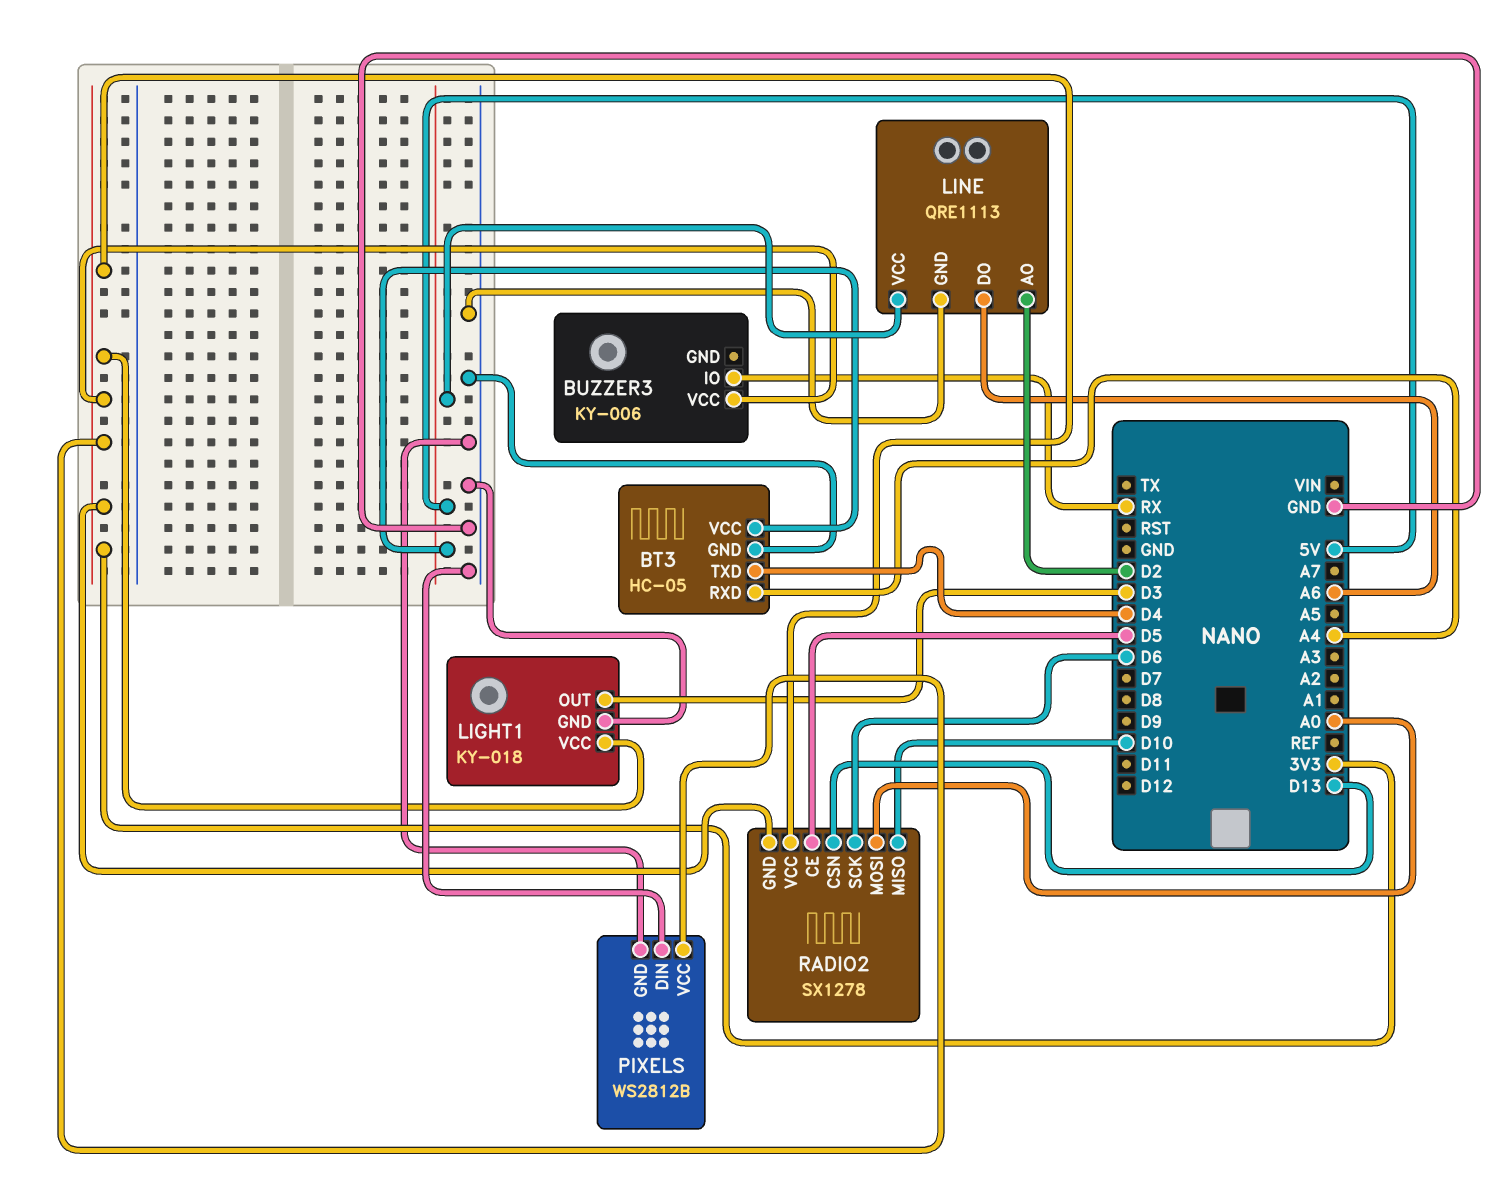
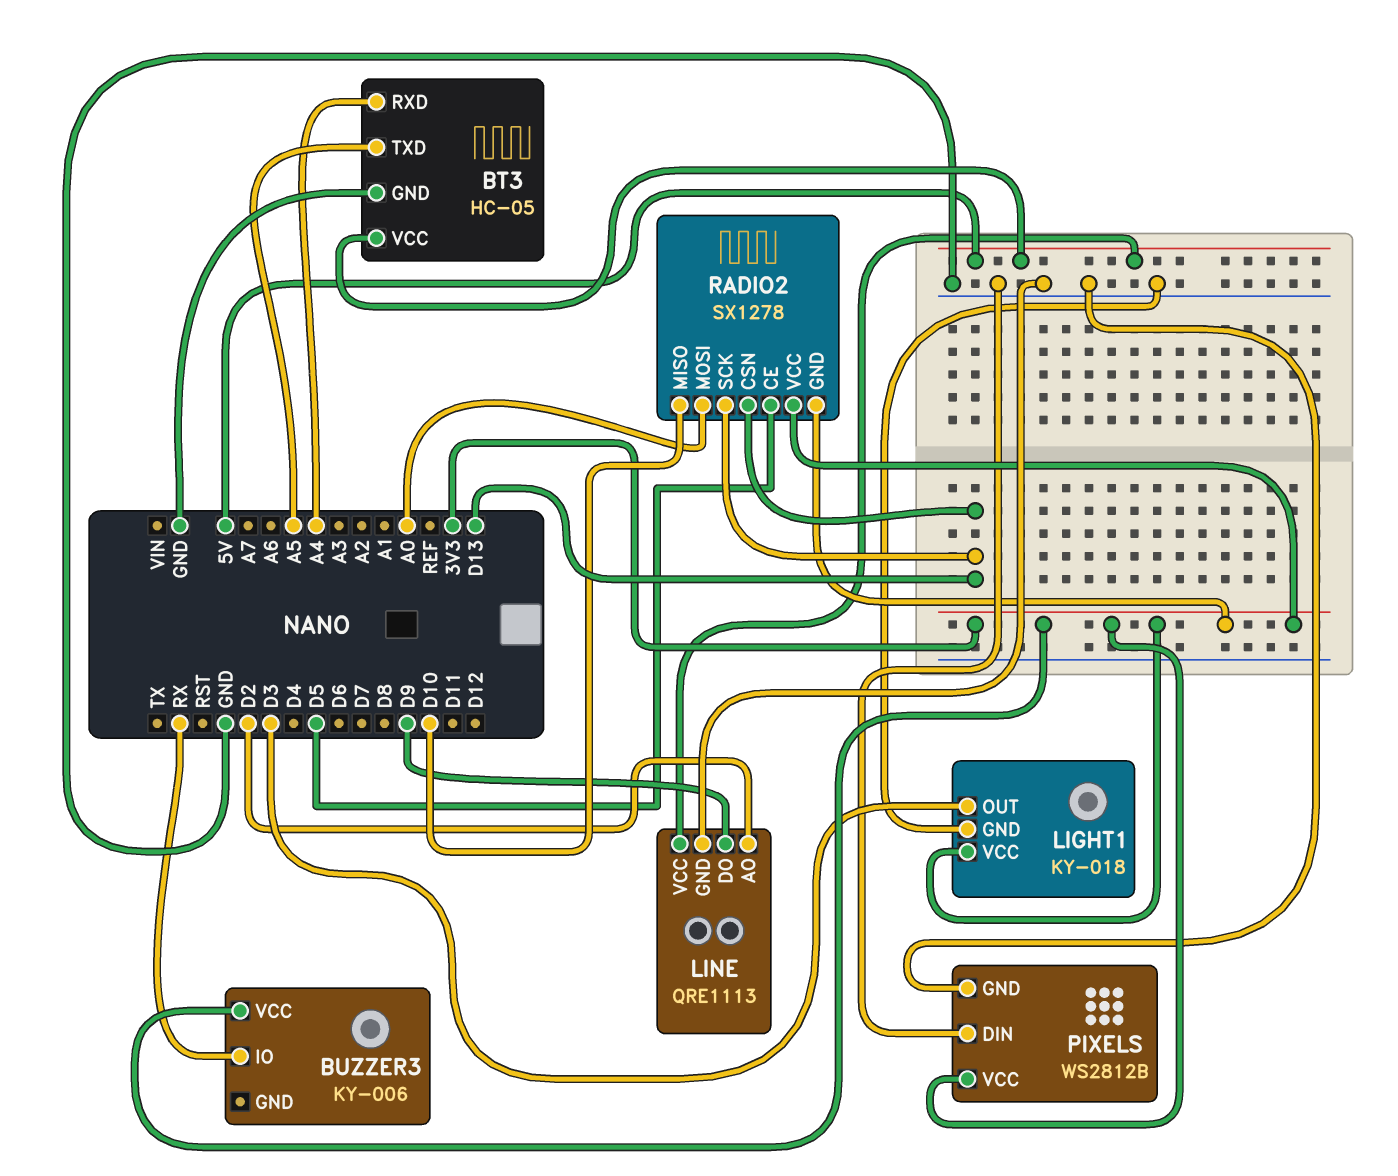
BT3 pin TXD: D4 -> A5
LINE pin DO: A6 -> D9
RADIO2 pin SCK: D6 -> D13

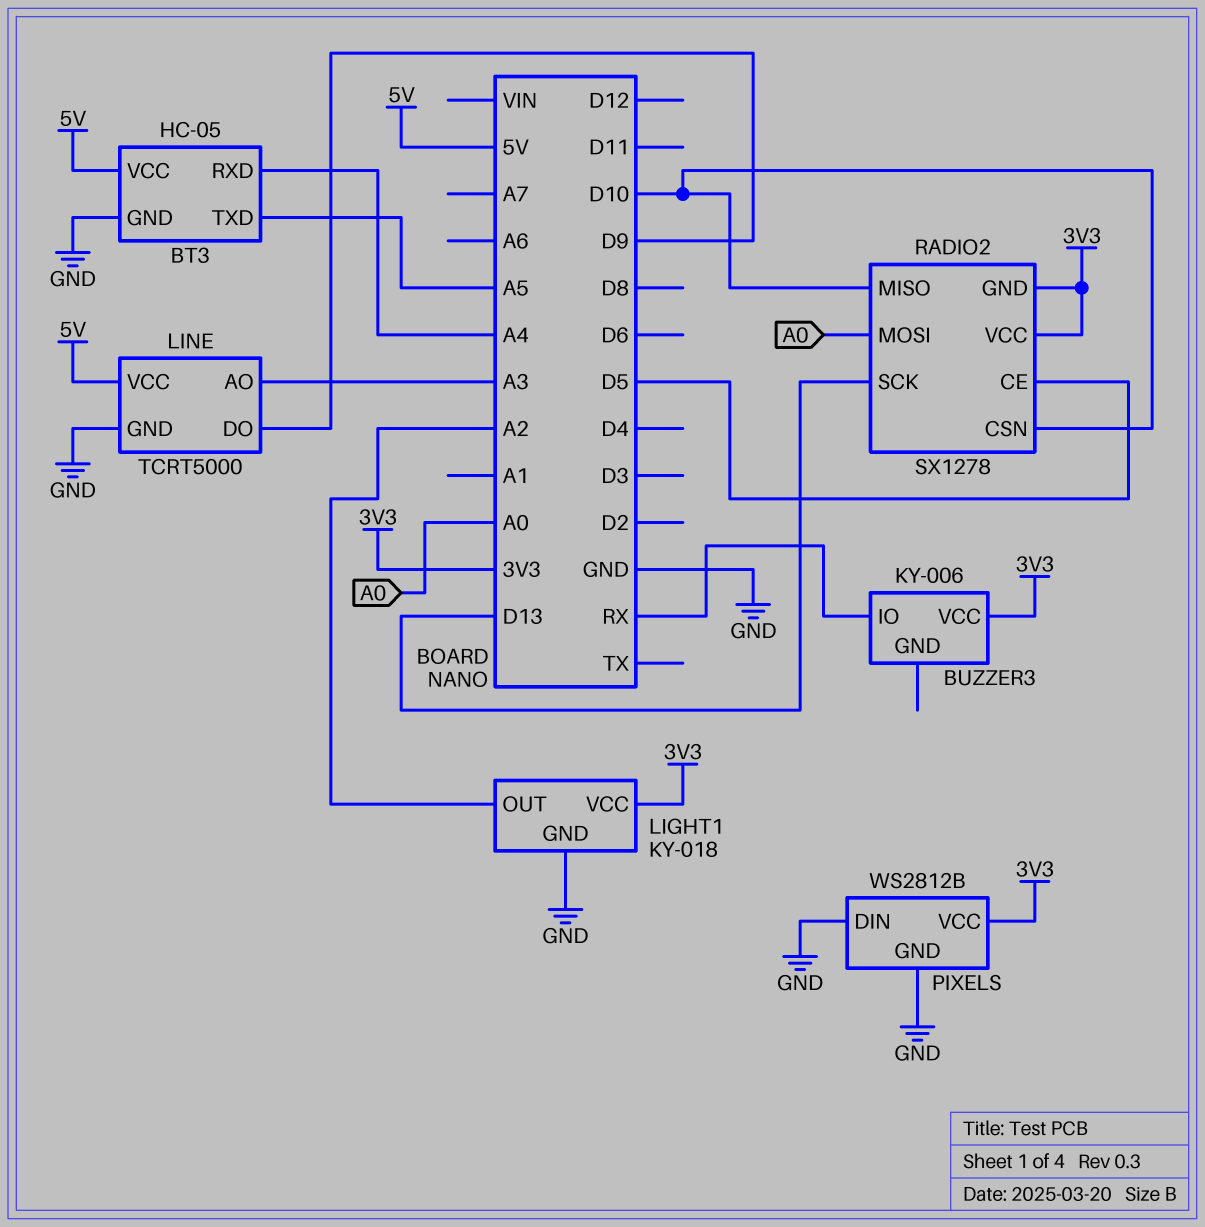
LIGHT1 pin OUT: D3 -> A2
LINE: QRE1113 -> TCRT5000
LINE pin AO: D2 -> A3
RADIO2 pin CSN: D13 -> D10

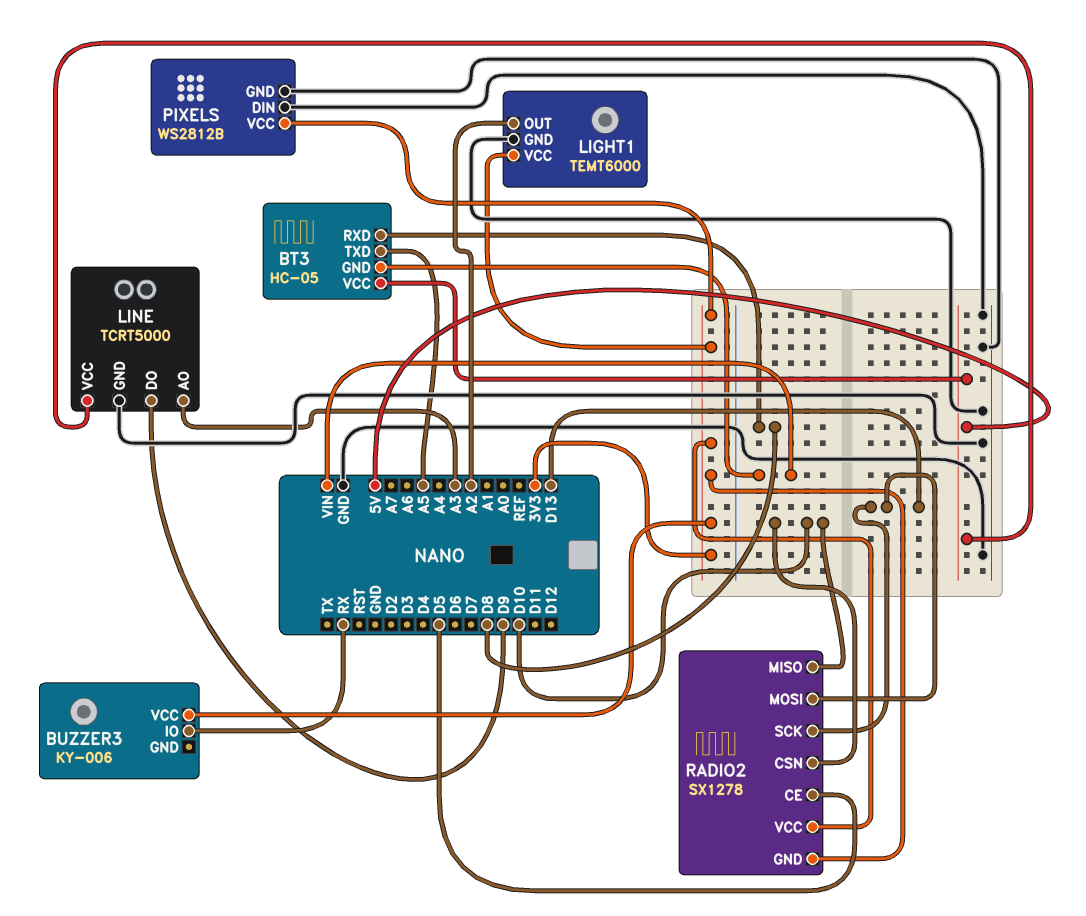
BT3 pin GND: GND -> VIN
BT3 pin RXD: A4 -> D8
LIGHT1: KY-018 -> TEMT6000
RADIO2 pin MOSI: A0 -> D13

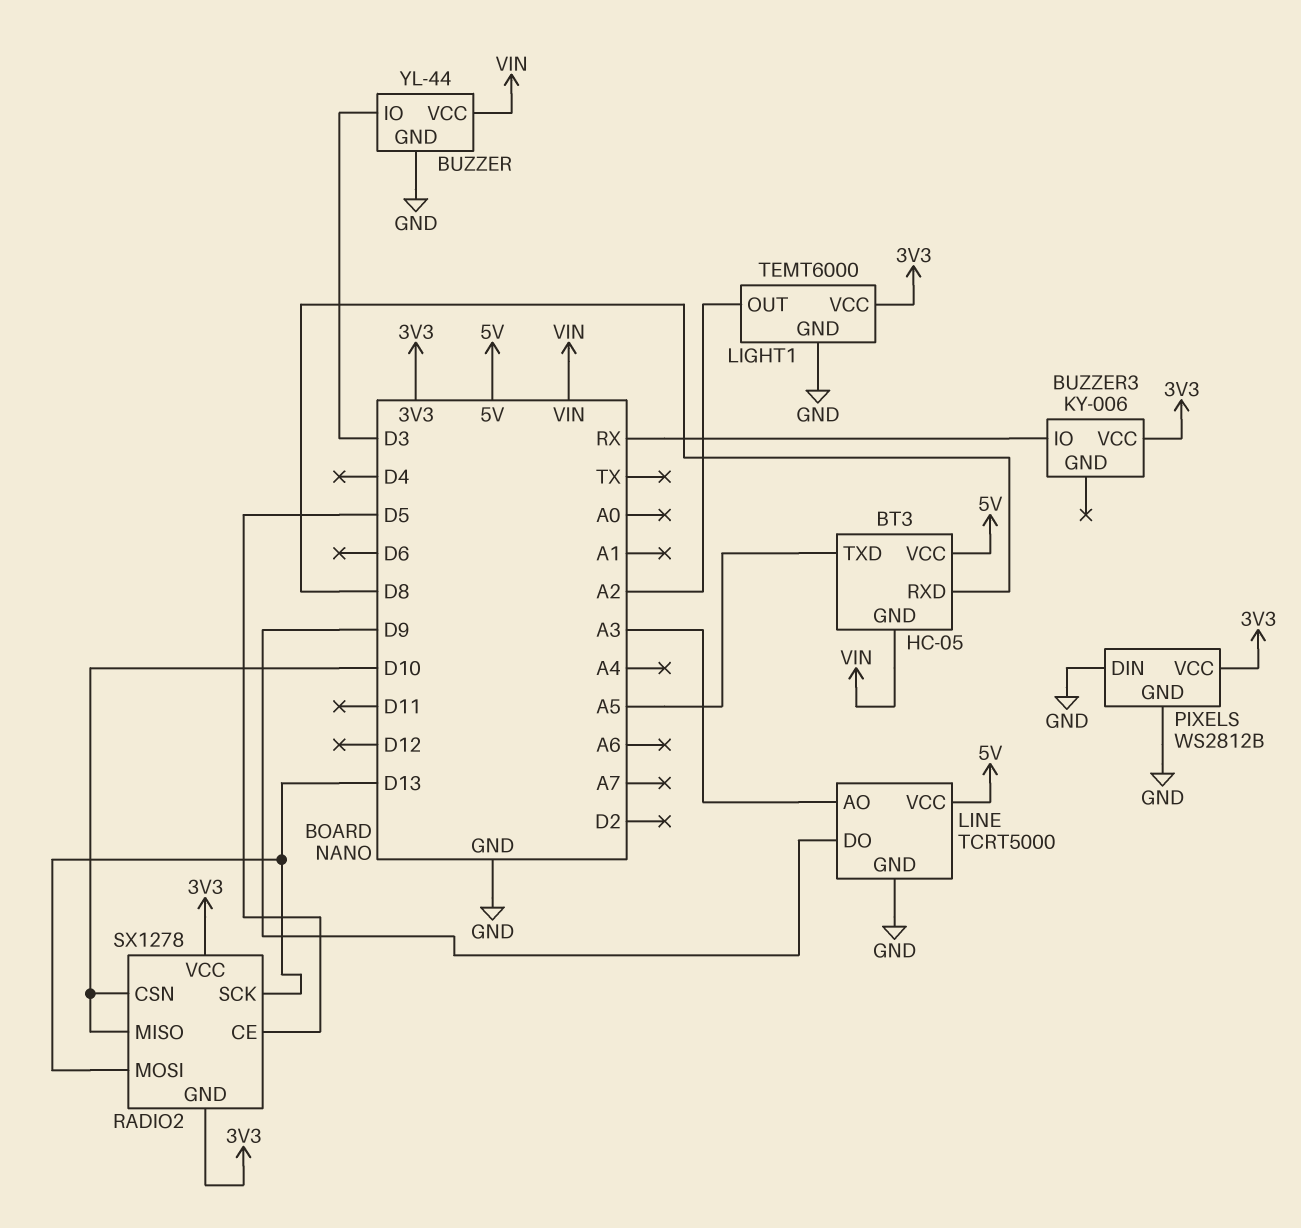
BUZZER: none -> YL-44
BUZZER pin GND: none -> GND
BUZZER pin IO: none -> D3
BUZZER pin VCC: none -> VIN

